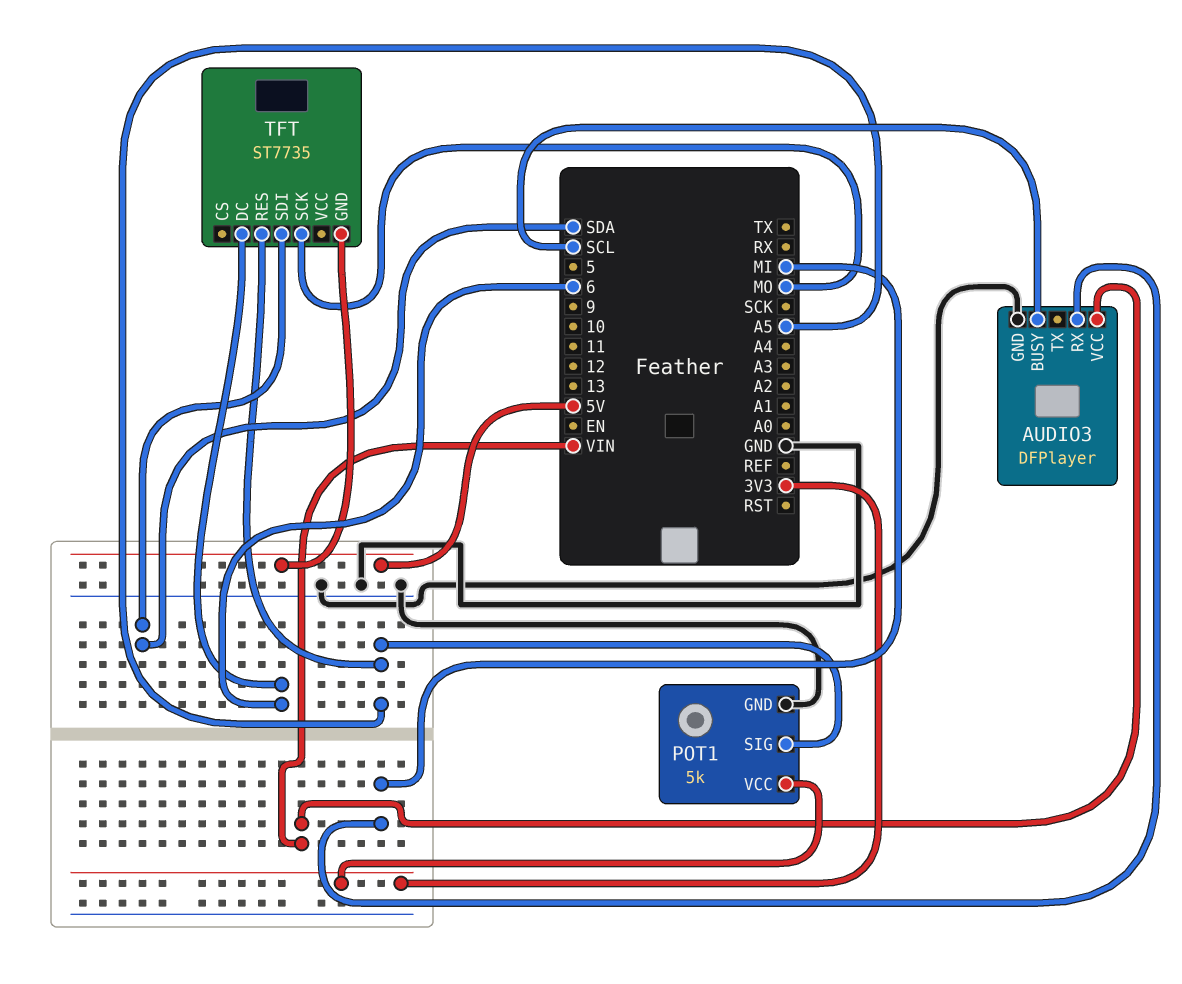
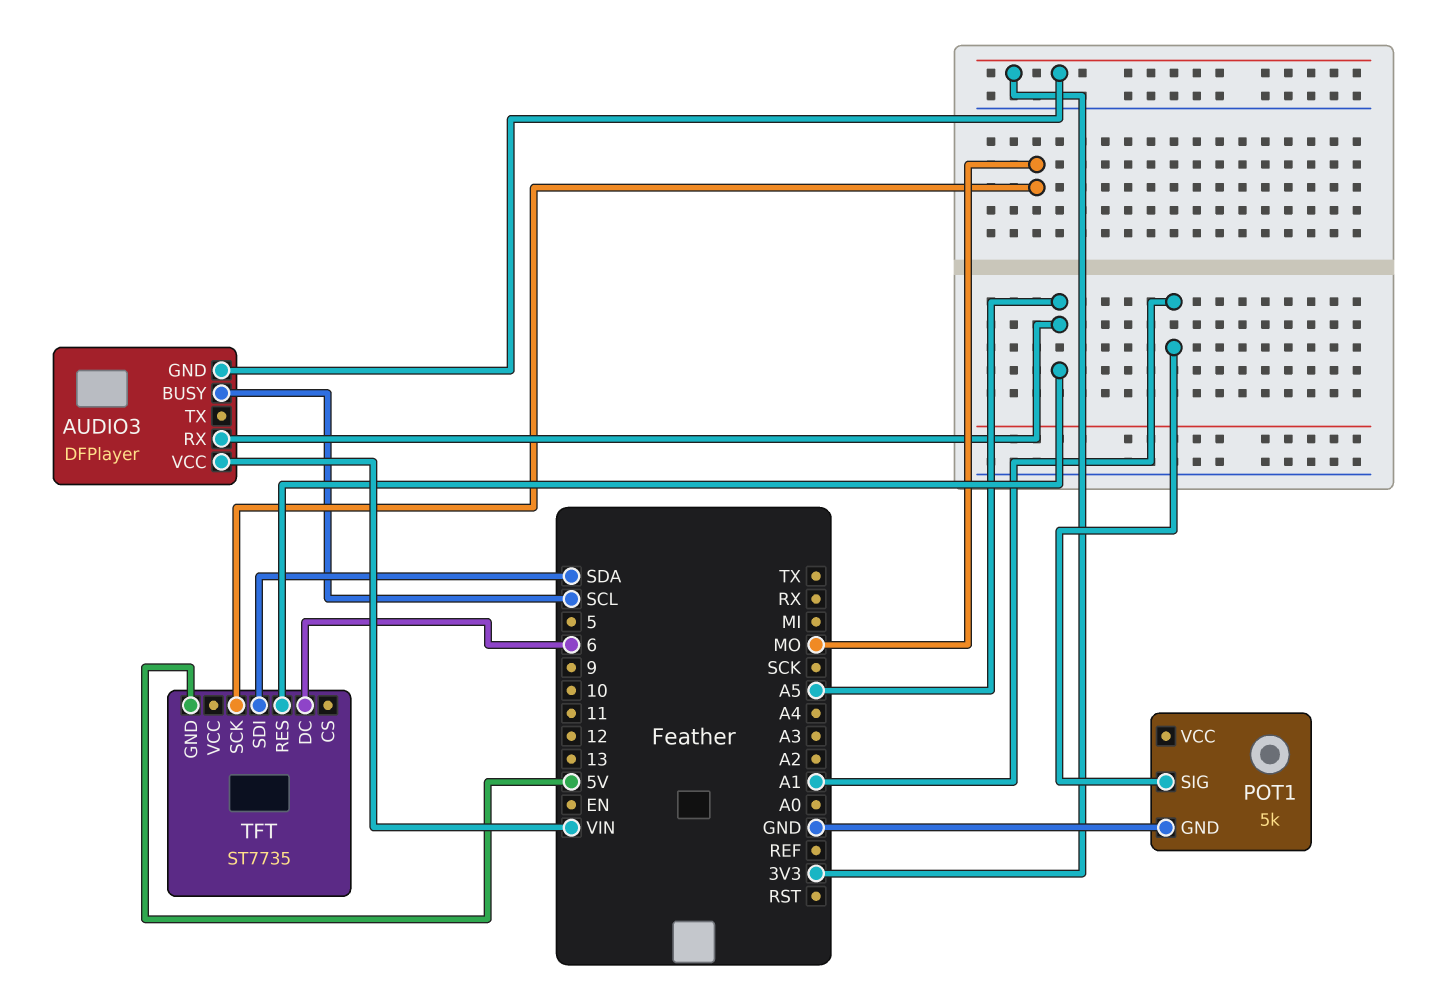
AUDIO3 pin GND: GND -> 3V3
AUDIO3 pin RX: MI -> A5
POT1 pin SIG: A5 -> A1
POT1 pin VCC: 3V3 -> none

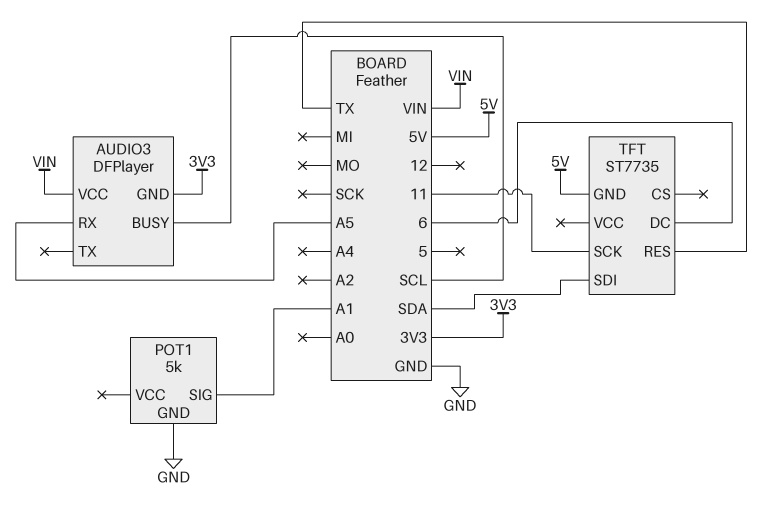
TFT pin RES: A5 -> TX
TFT pin SCK: MO -> 11

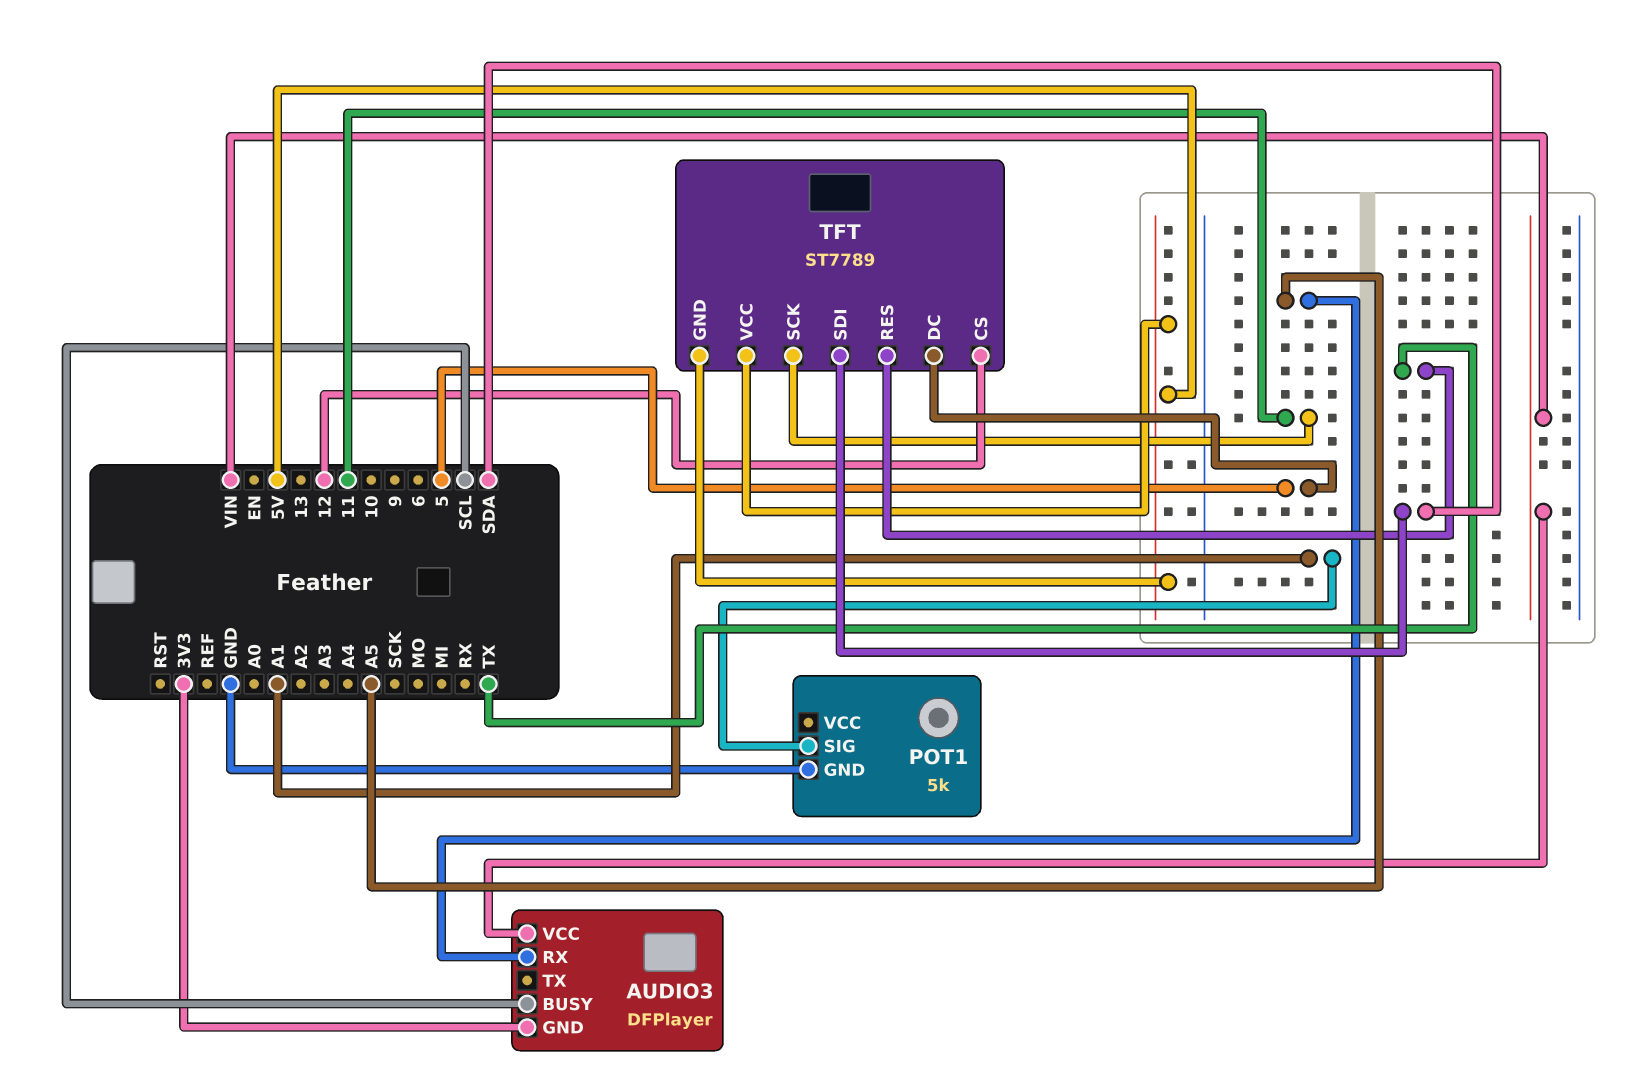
TFT: ST7735 -> ST7789
TFT pin CS: none -> 12
TFT pin DC: 6 -> 5
TFT pin VCC: none -> 5V

